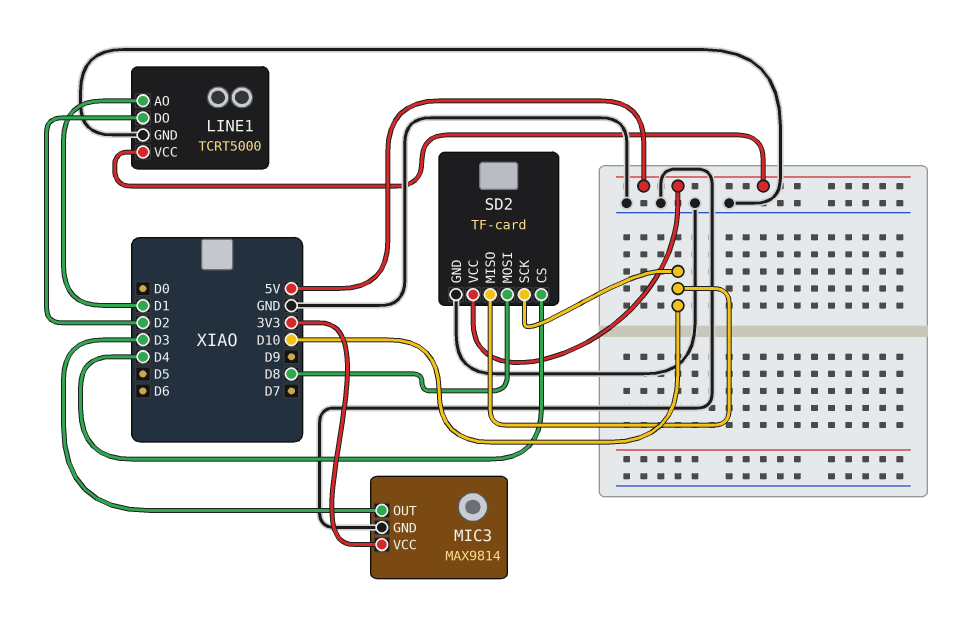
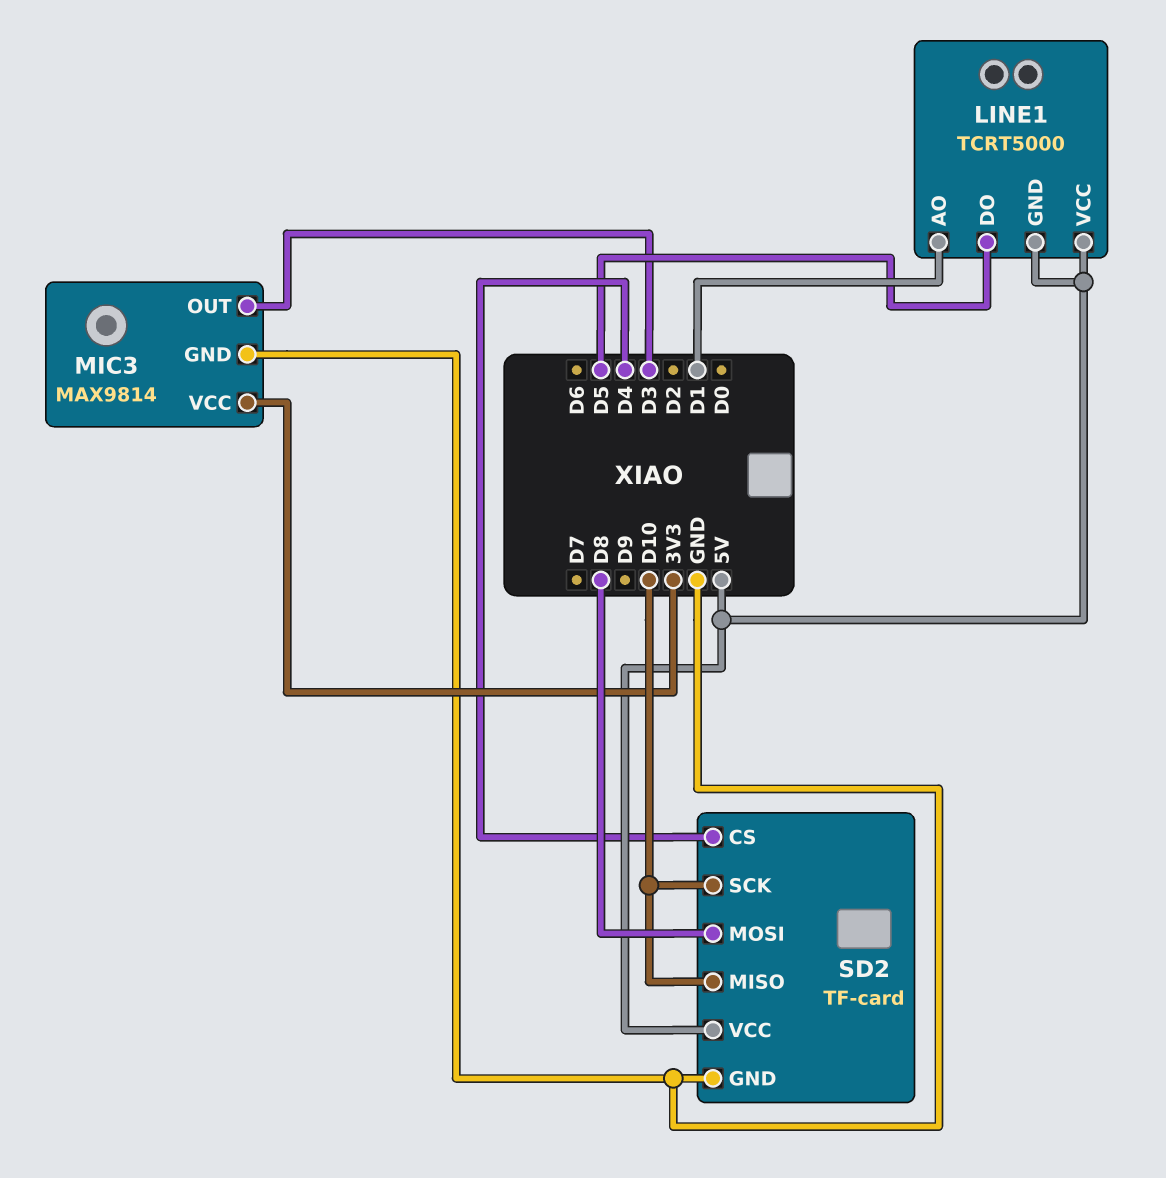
LINE1 pin DO: D2 -> D5
LINE1 pin GND: GND -> 5V

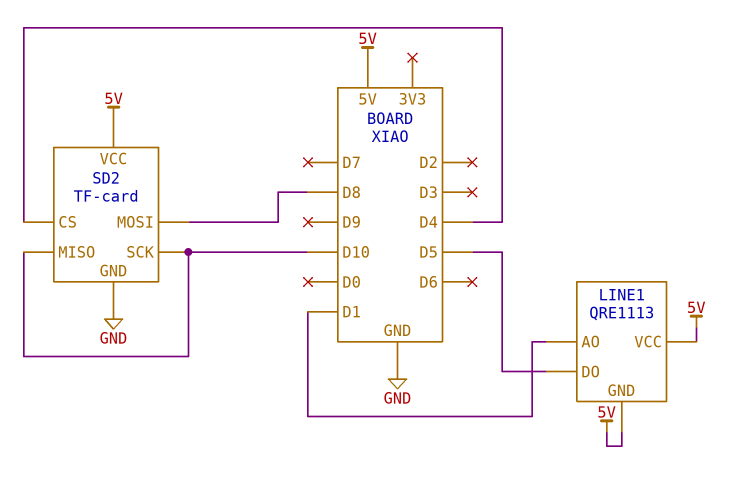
LINE1: TCRT5000 -> QRE1113
MIC3: MAX9814 -> none
MIC3 pin GND: GND -> none
MIC3 pin OUT: D3 -> none
MIC3 pin VCC: 3V3 -> none

